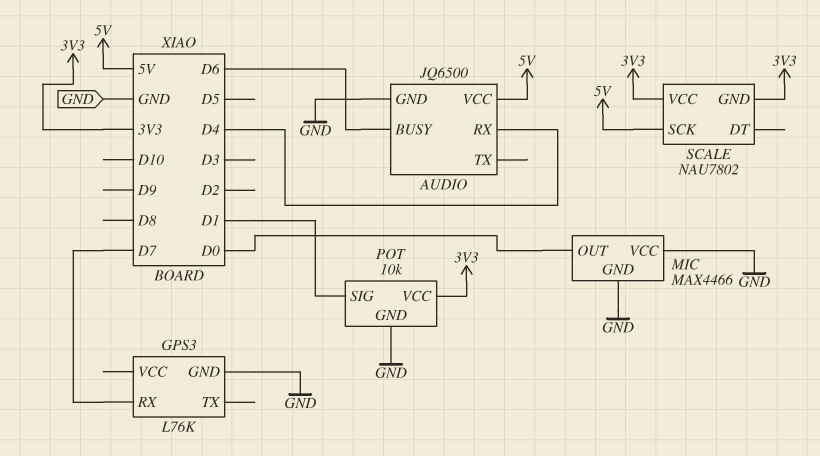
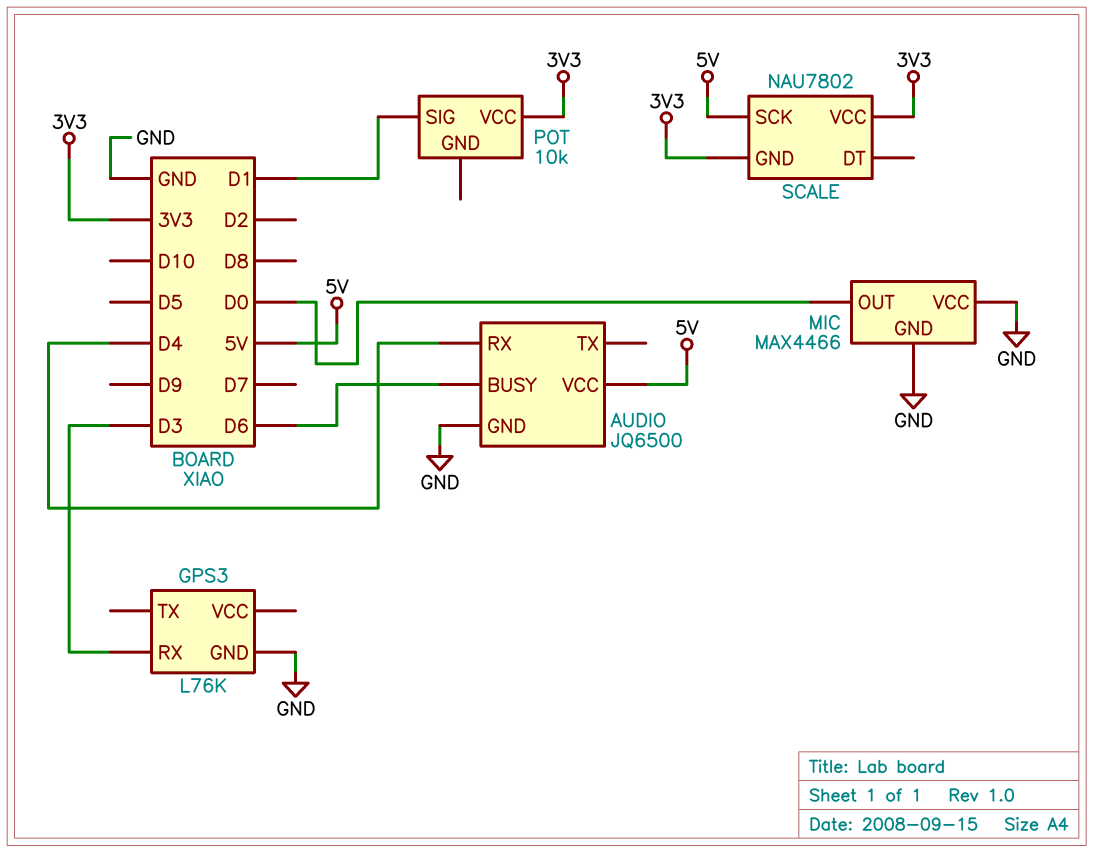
GPS3 pin RX: D7 -> D3
POT pin GND: GND -> none

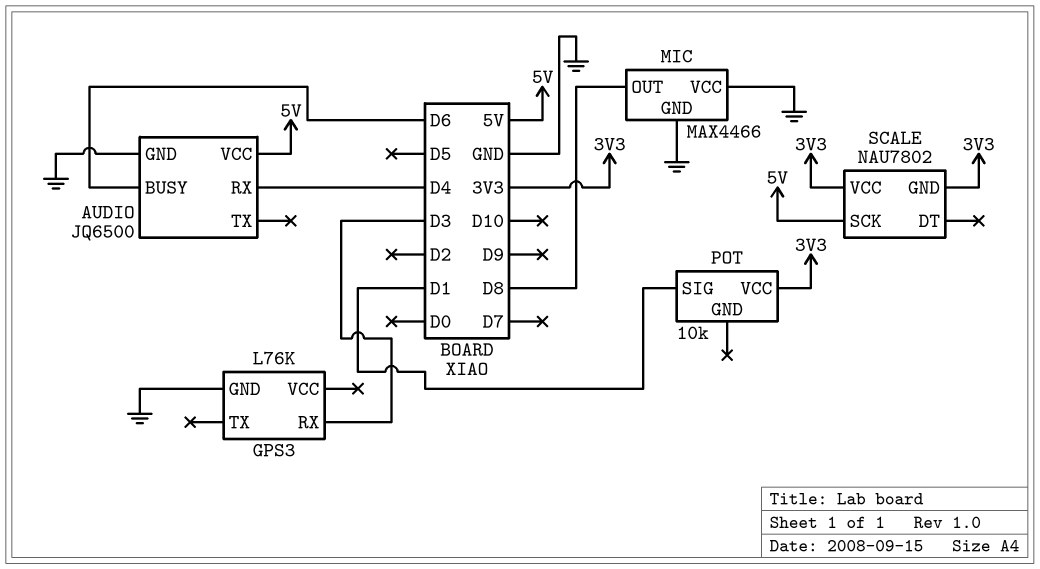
MIC pin OUT: D0 -> D8

